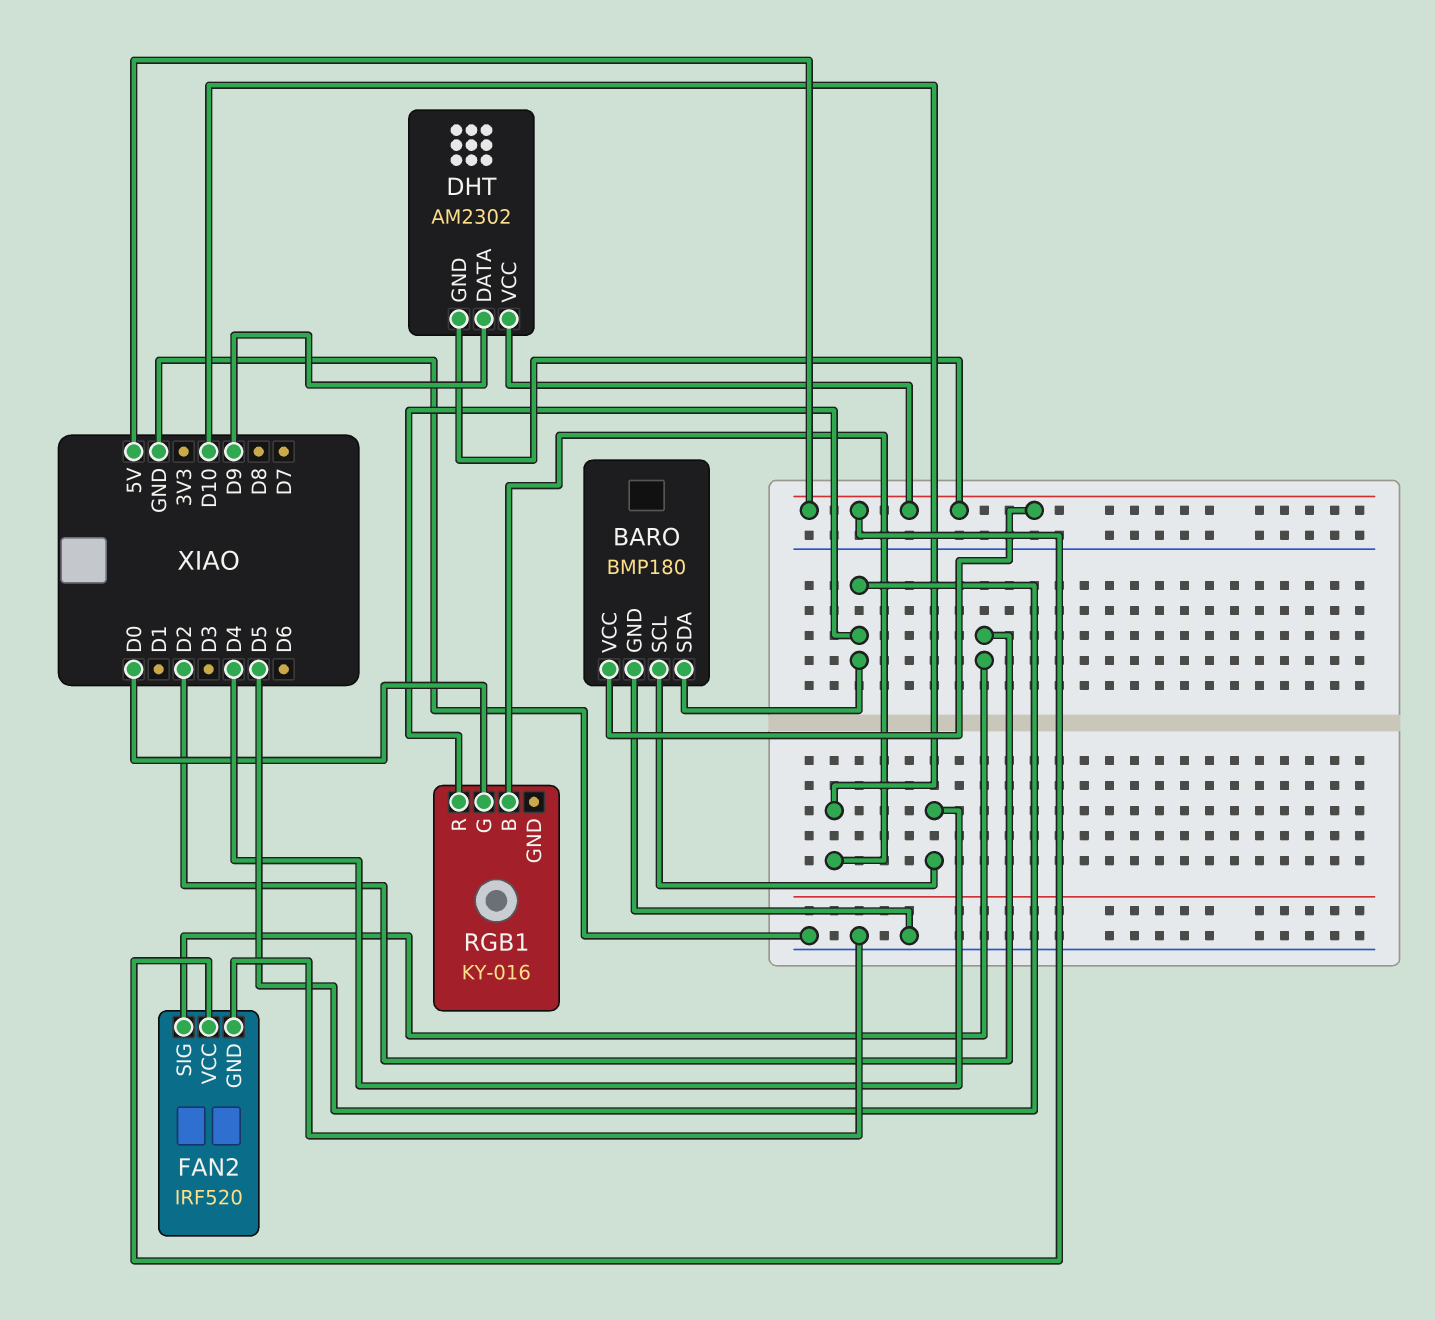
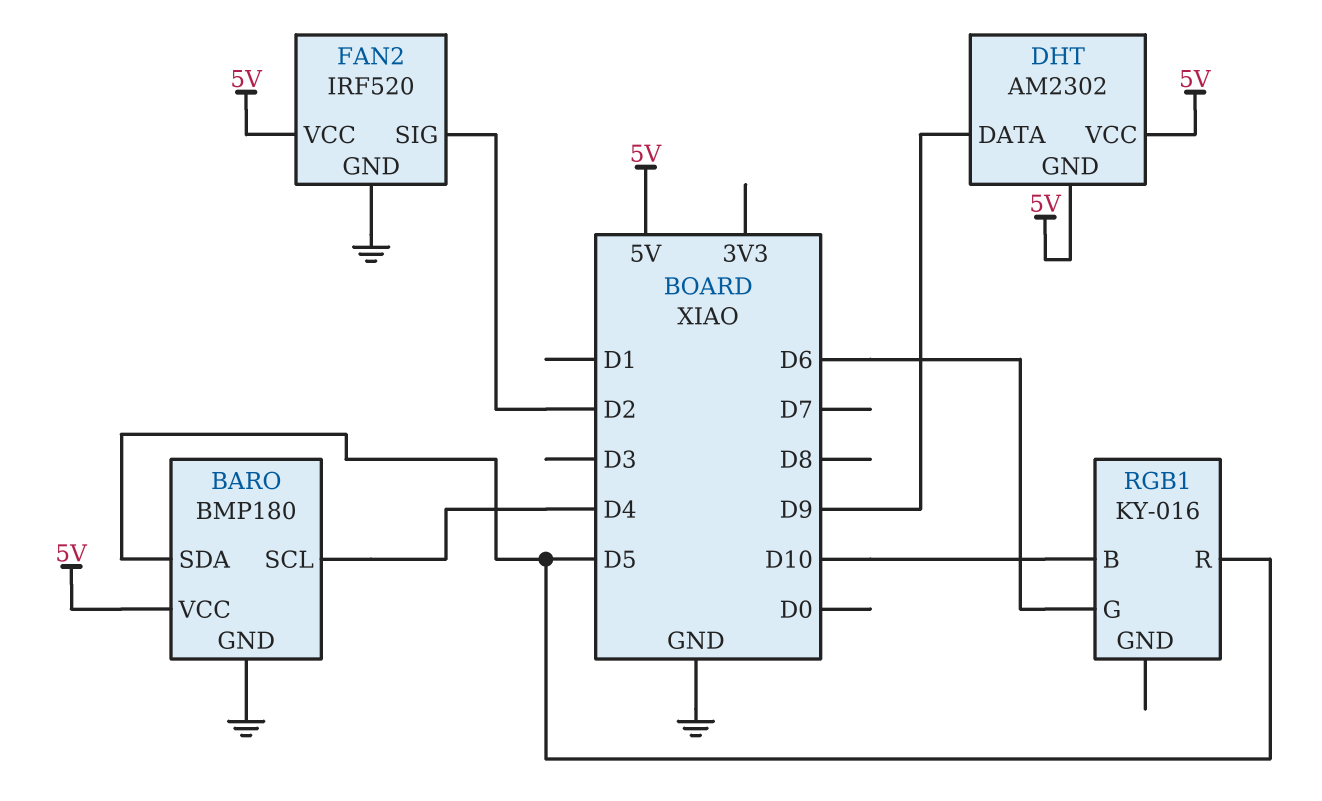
RGB1 pin G: D0 -> D6

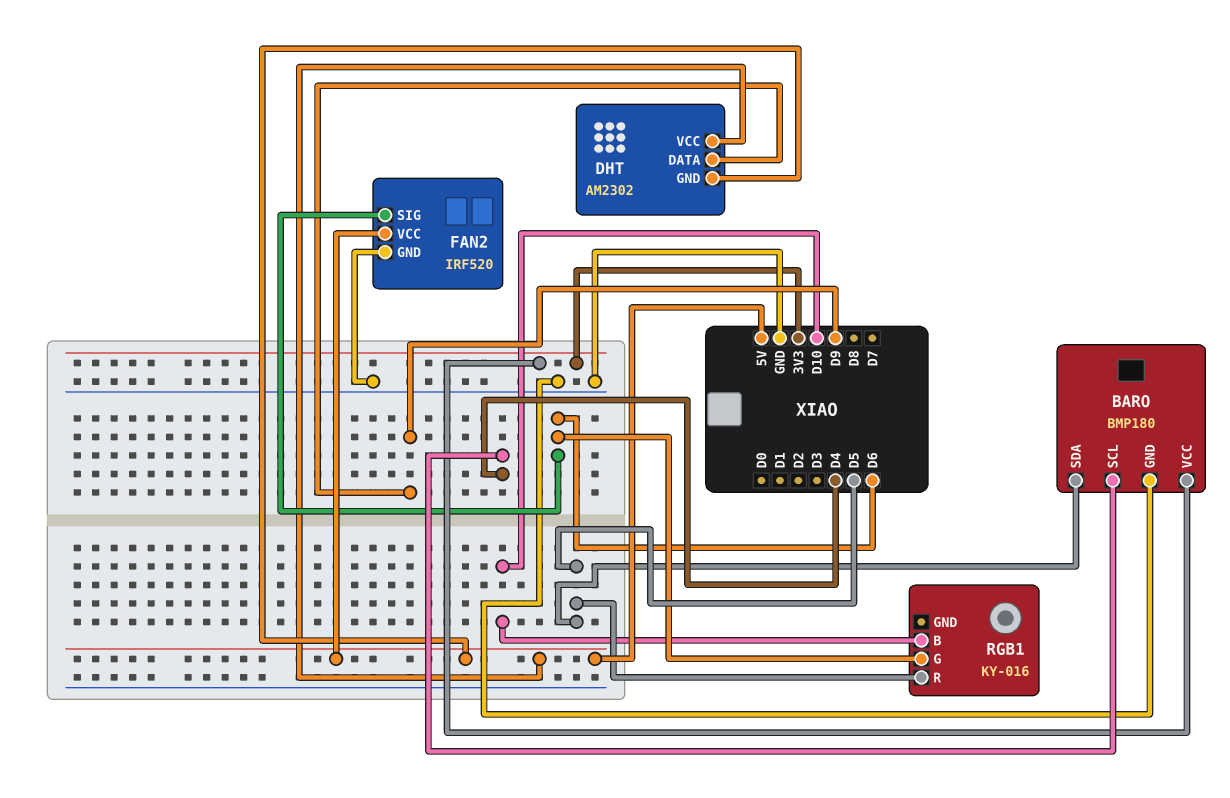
BARO pin VCC: 5V -> 3V3
FAN2 pin SIG: D2 -> D6

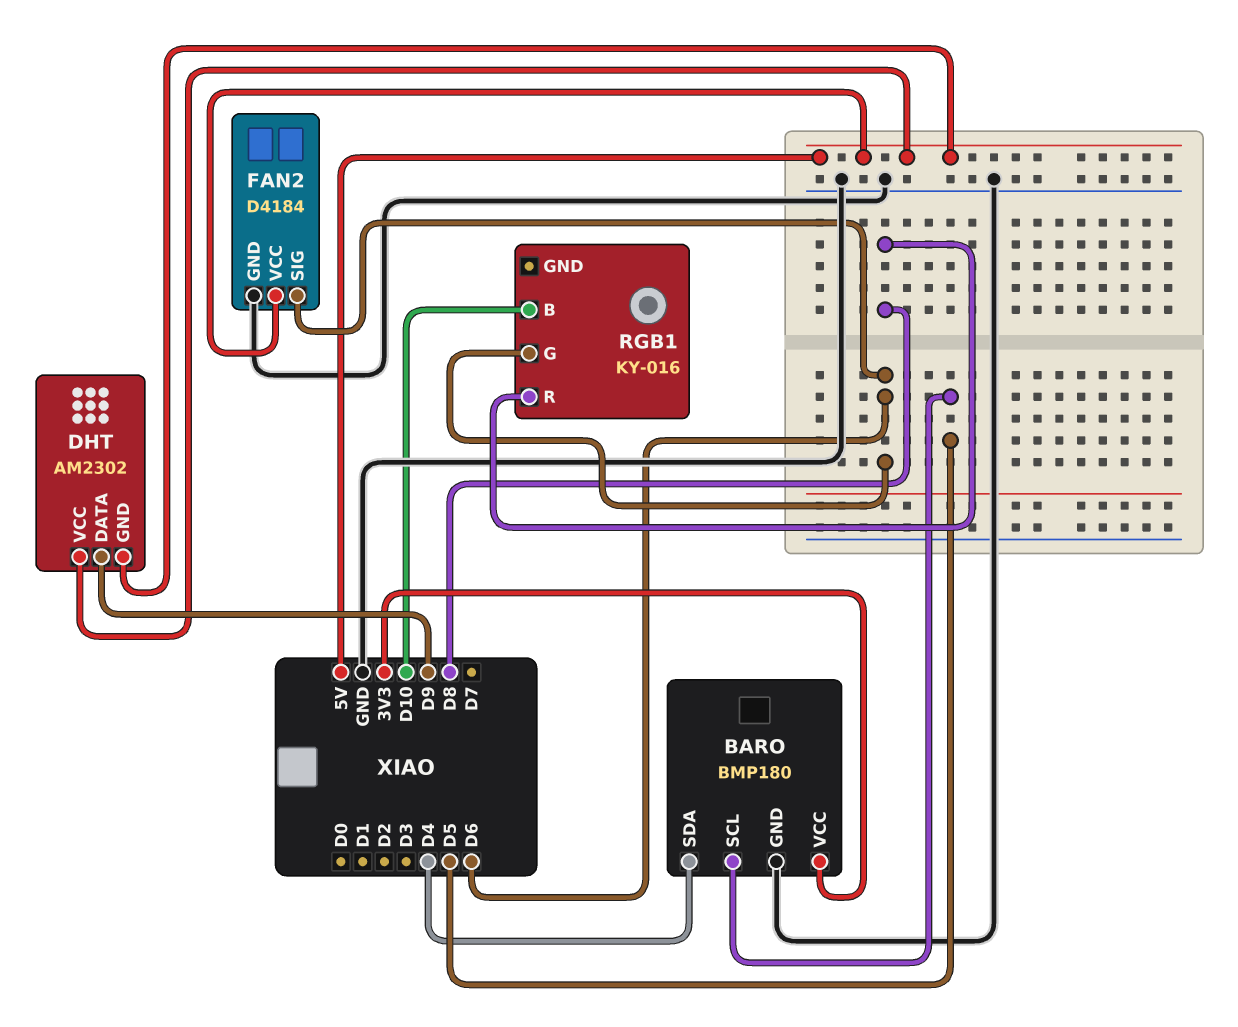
BARO pin SCL: D4 -> D5
BARO pin SDA: D5 -> D4
FAN2: IRF520 -> D4184
RGB1 pin R: D5 -> D8

